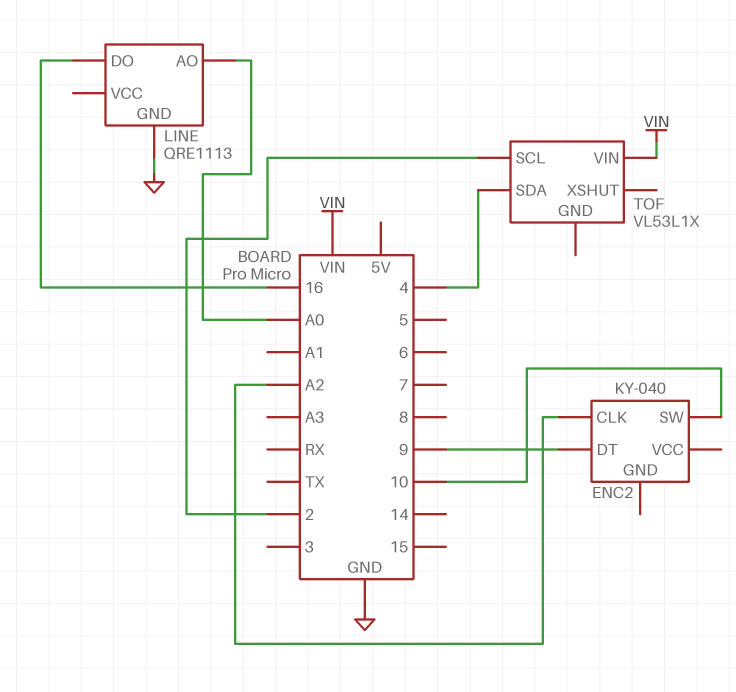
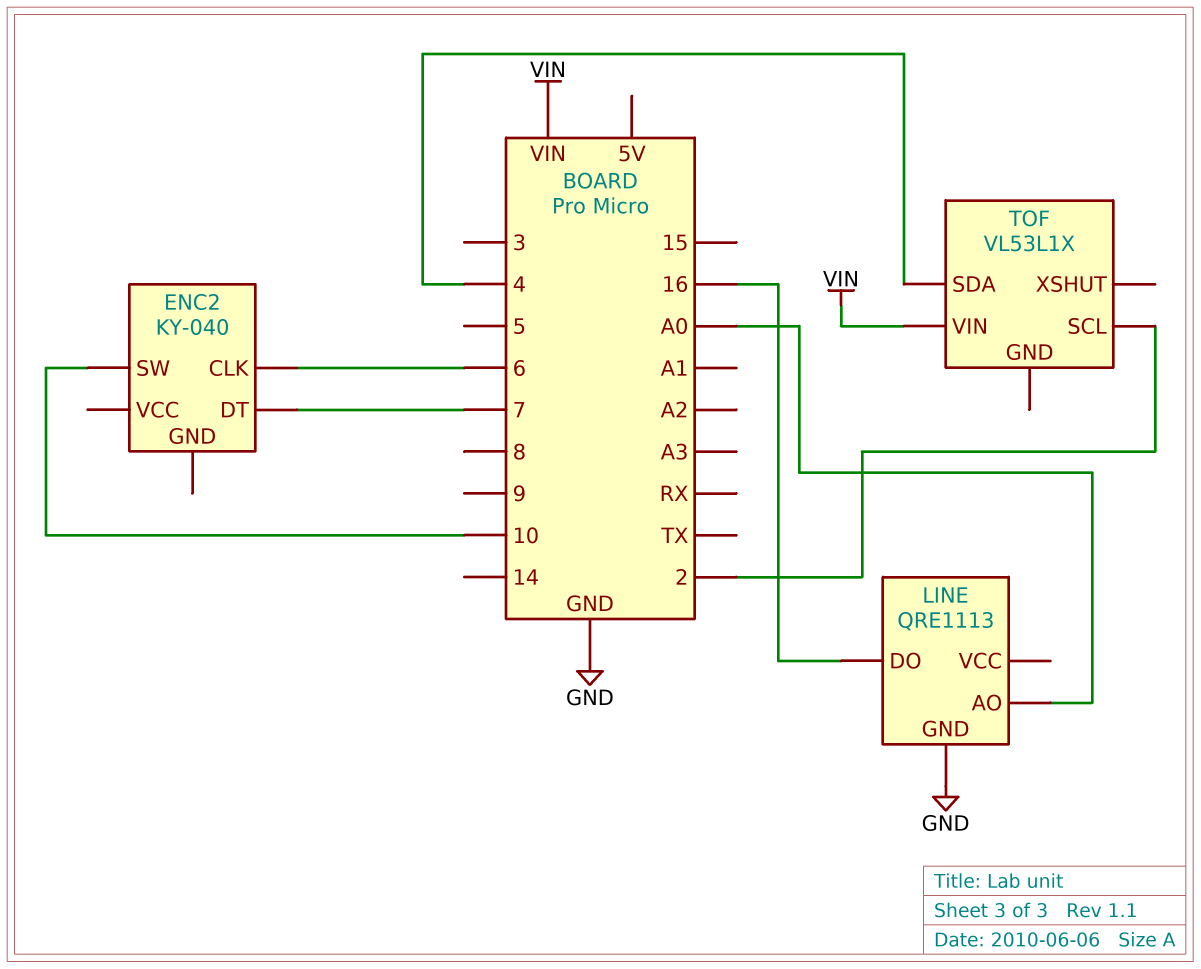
ENC2 pin CLK: A2 -> 6
ENC2 pin DT: 9 -> 7

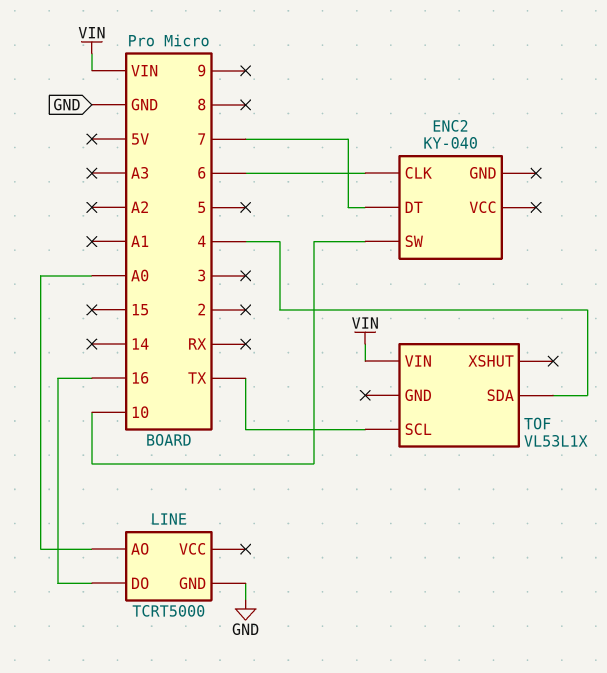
LINE: QRE1113 -> TCRT5000
TOF pin SCL: 2 -> TX

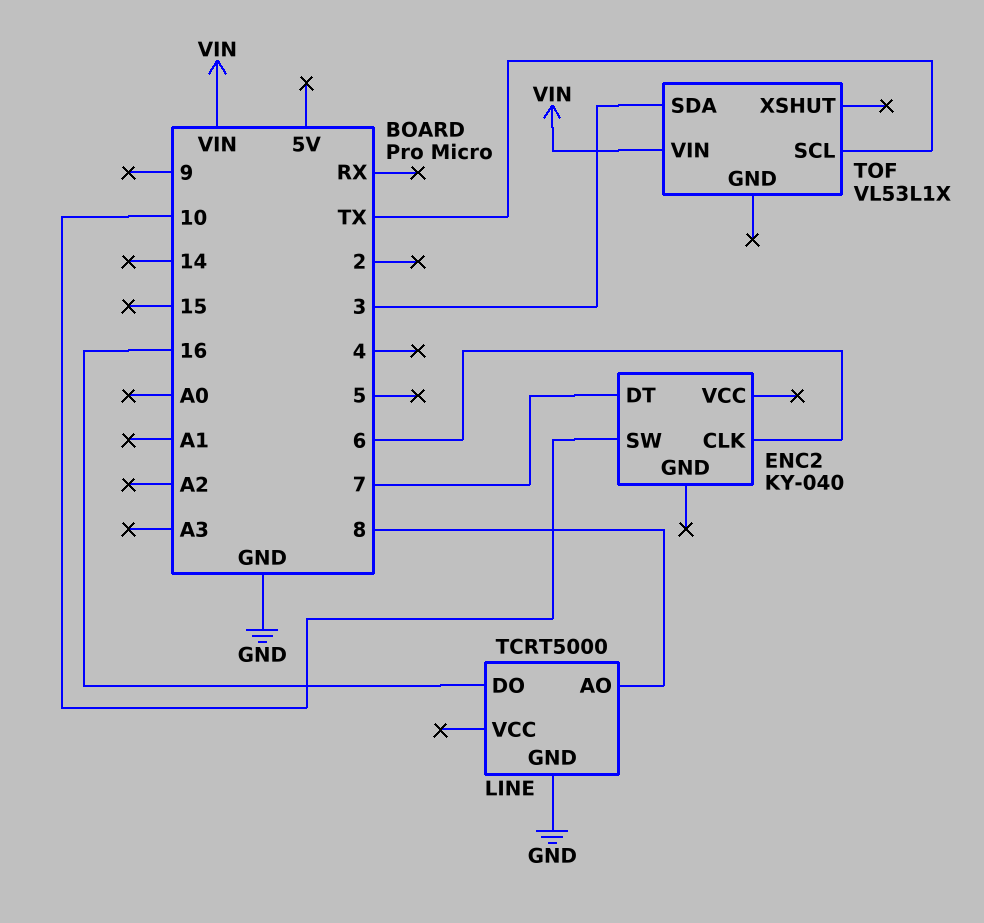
LINE pin AO: A0 -> 8
TOF pin SDA: 4 -> 3

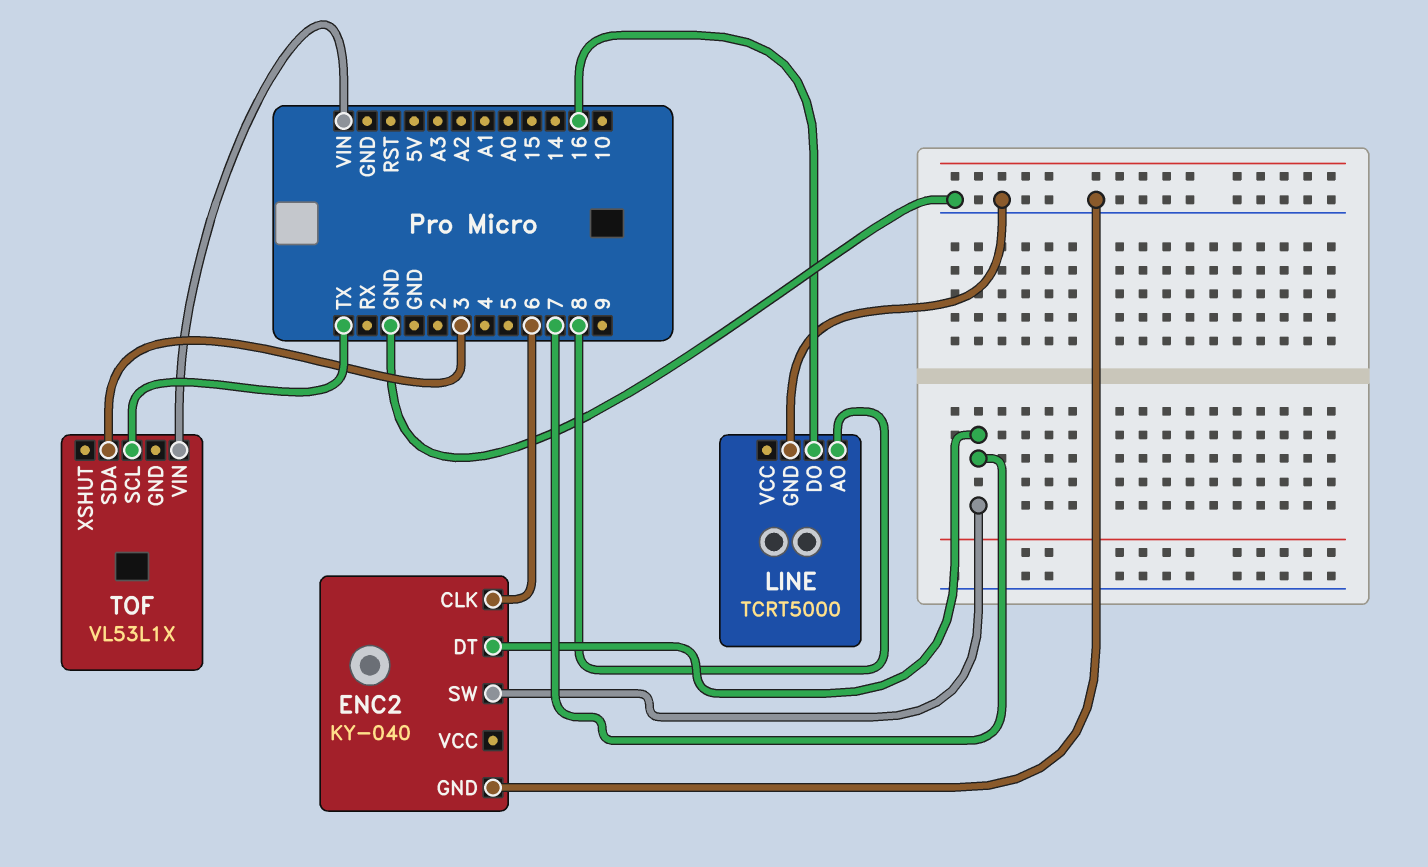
ENC2 pin GND: none -> GND
ENC2 pin SW: 10 -> 7

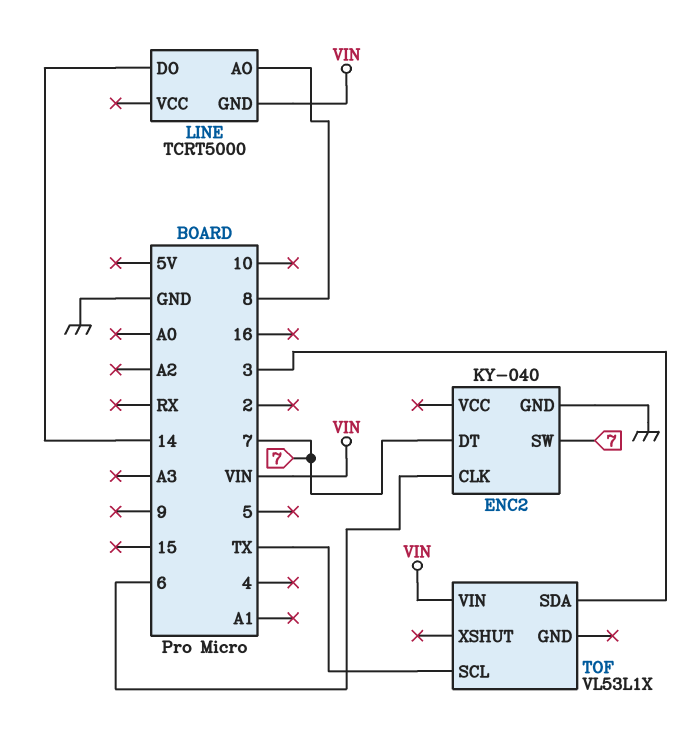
LINE pin DO: 16 -> 14
LINE pin GND: GND -> VIN

